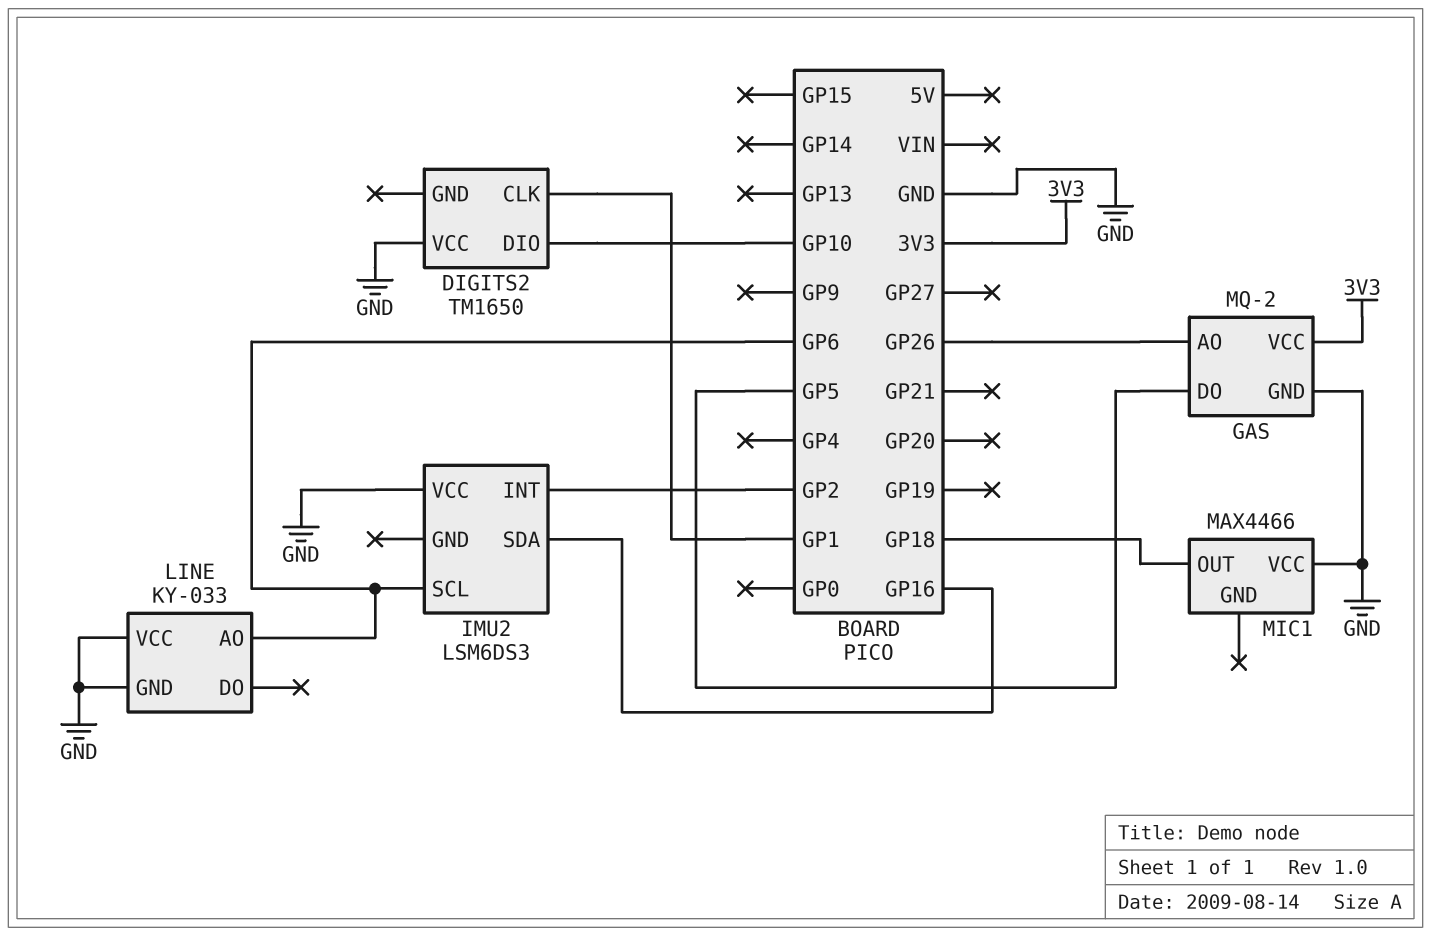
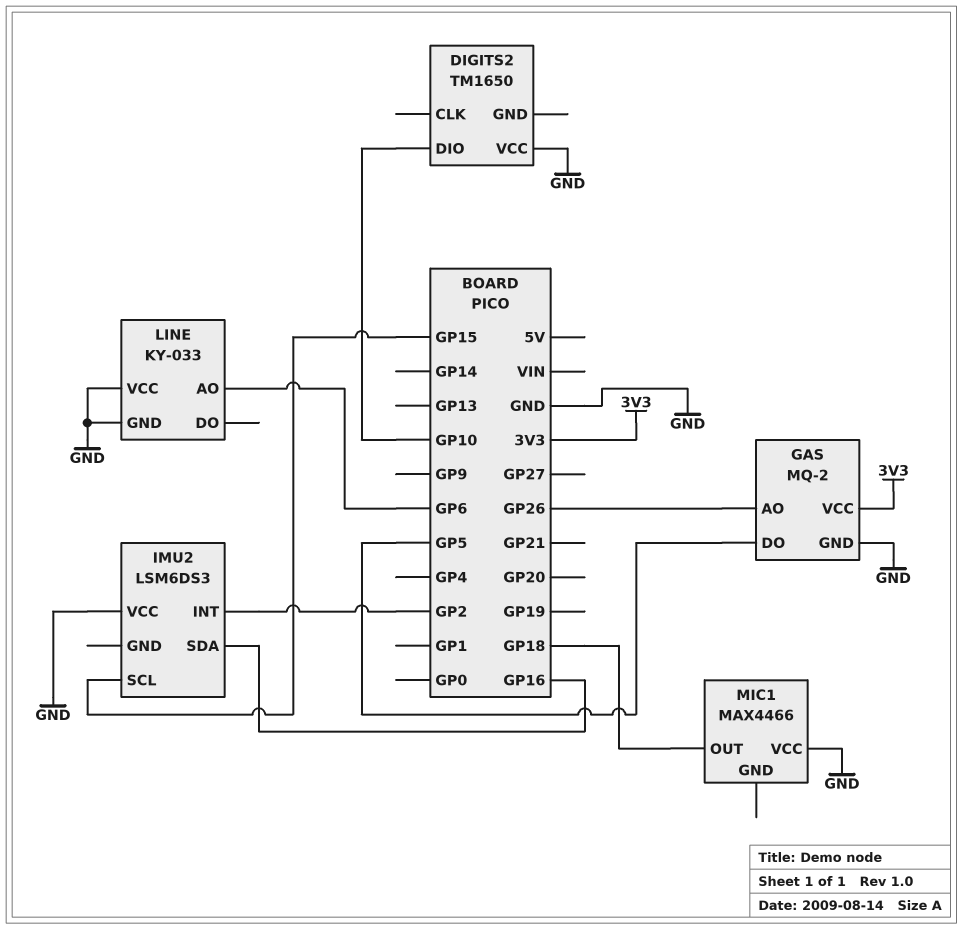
DIGITS2 pin CLK: GP1 -> none
IMU2 pin SCL: GP6 -> GP15

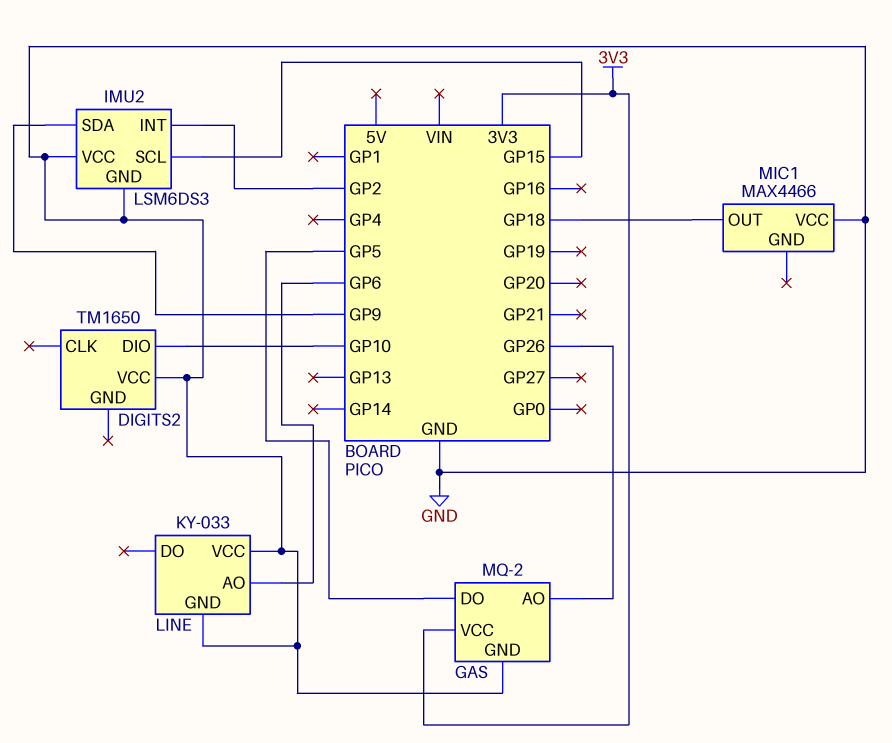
IMU2 pin GND: none -> GND
IMU2 pin SDA: GP16 -> GP9

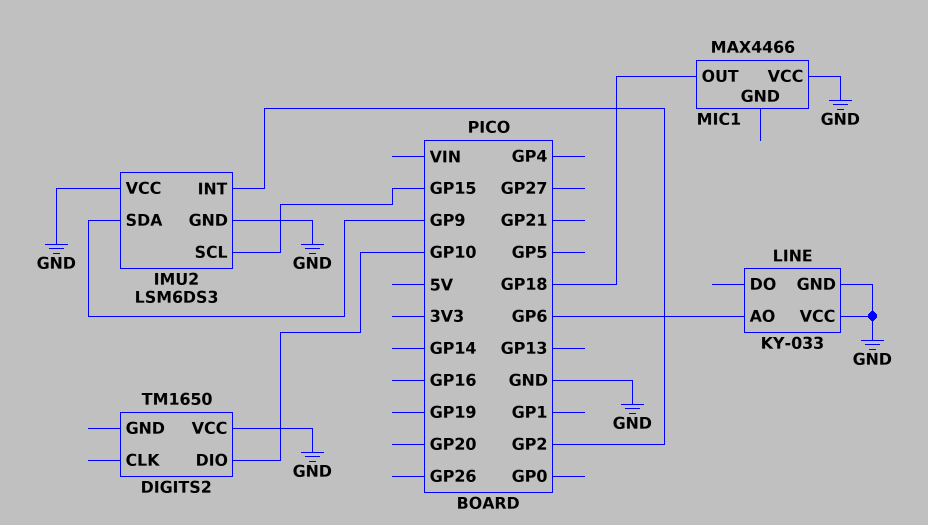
GAS: MQ-2 -> none
GAS pin AO: GP26 -> none
GAS pin DO: GP5 -> none
GAS pin GND: GND -> none
GAS pin VCC: 3V3 -> none

